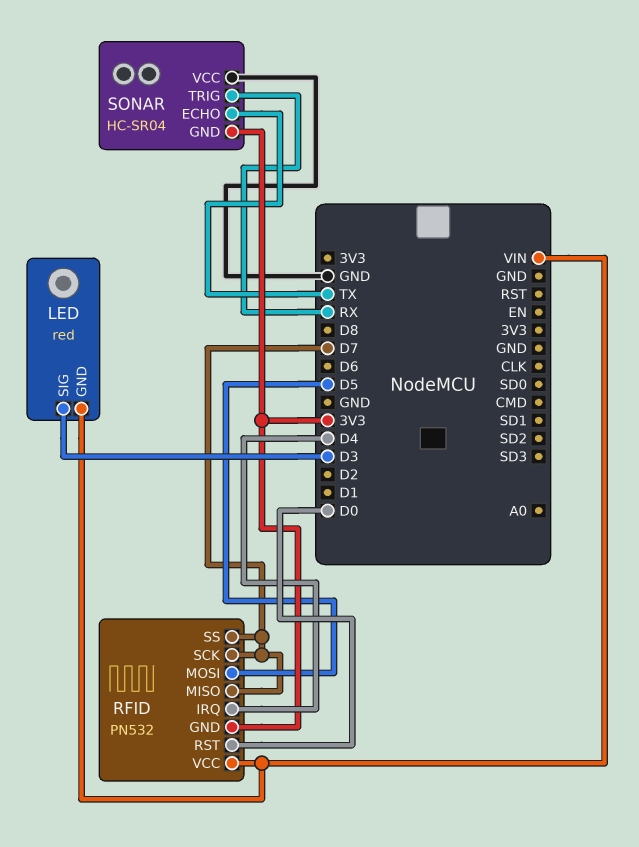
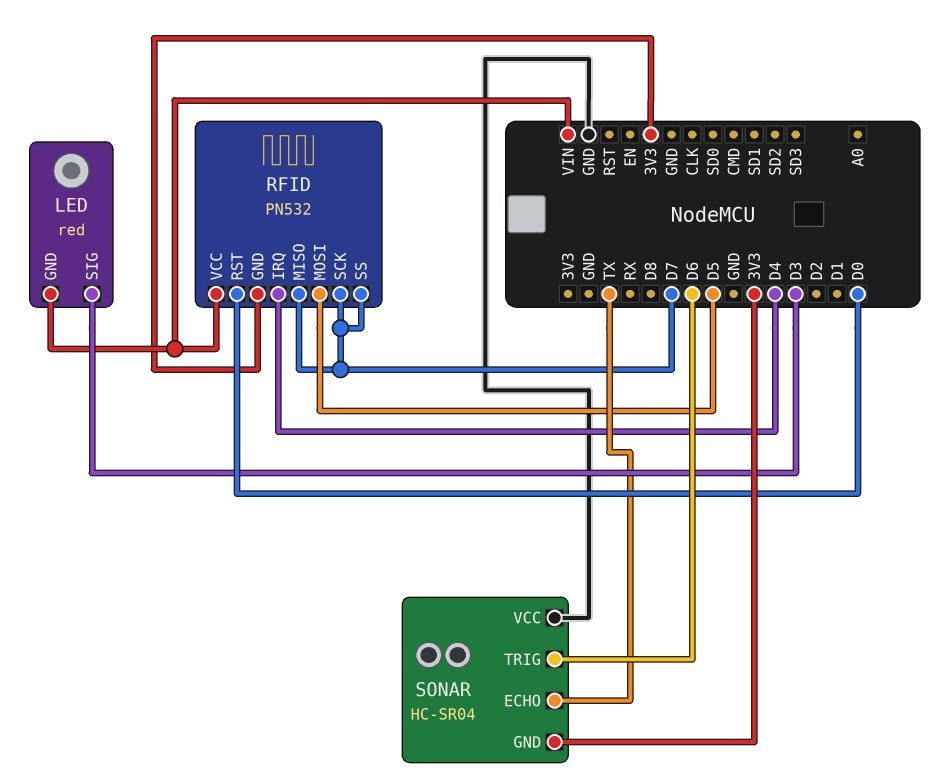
SONAR pin TRIG: RX -> D6

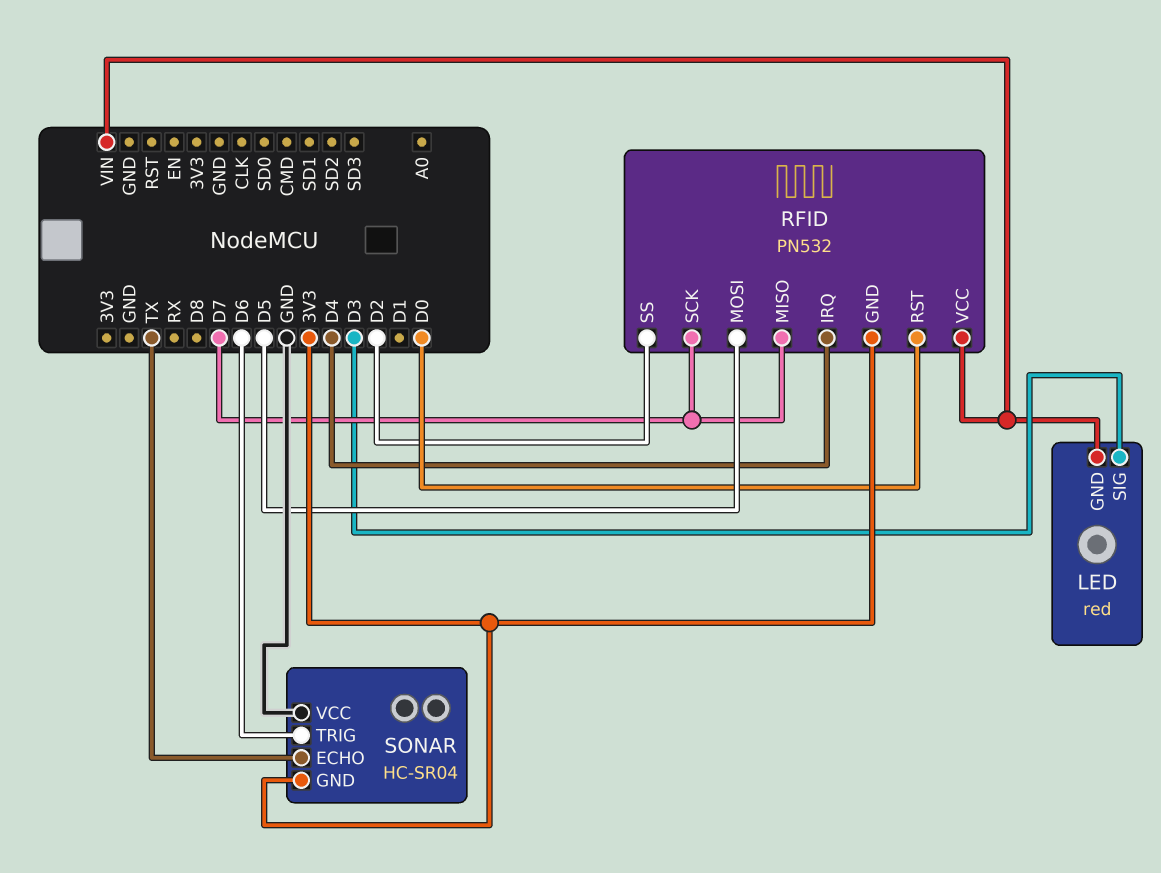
RFID pin SS: D7 -> D2

